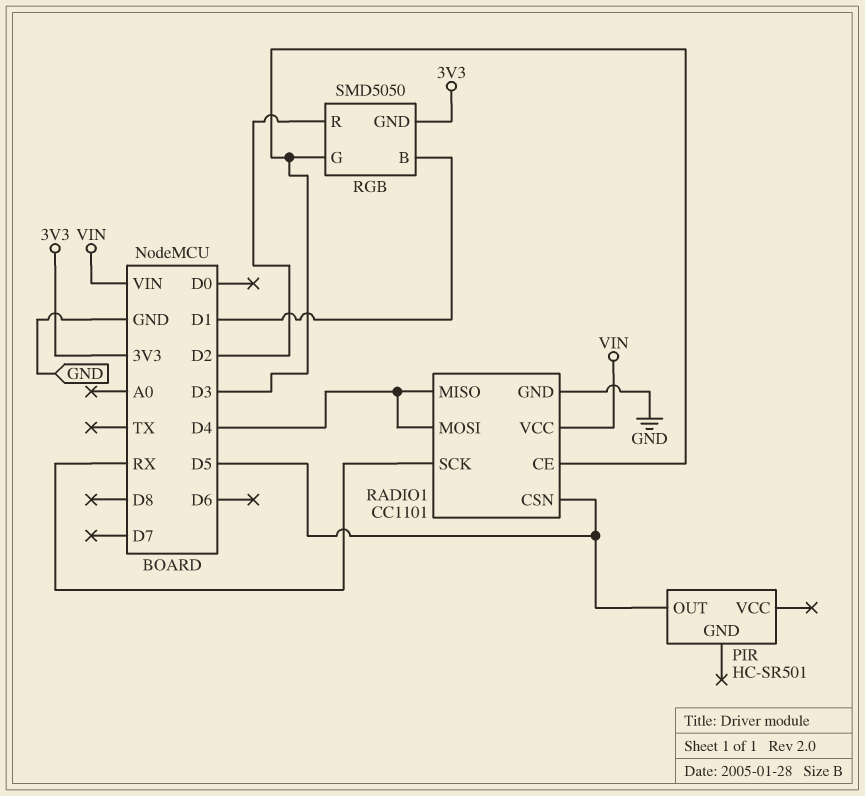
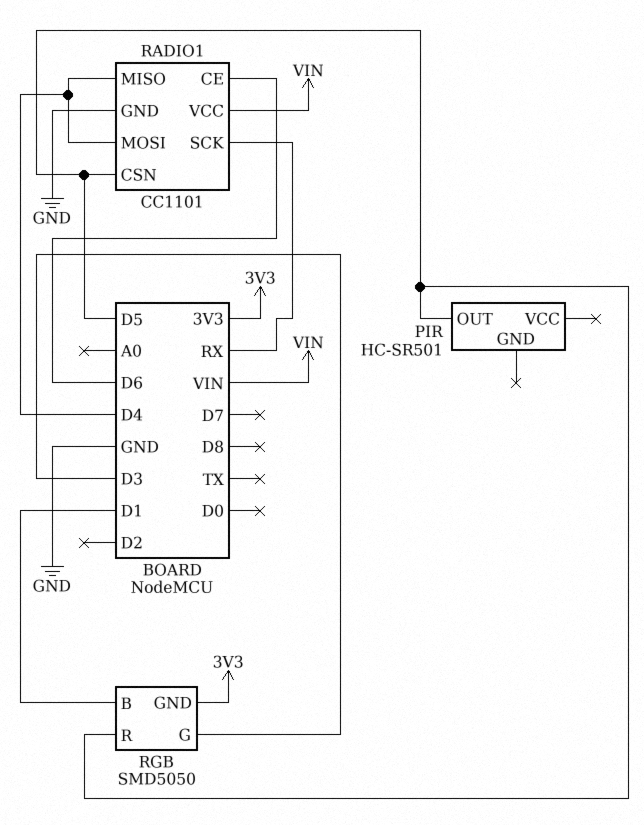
RADIO1 pin CE: D3 -> D6
RGB pin R: D2 -> D5

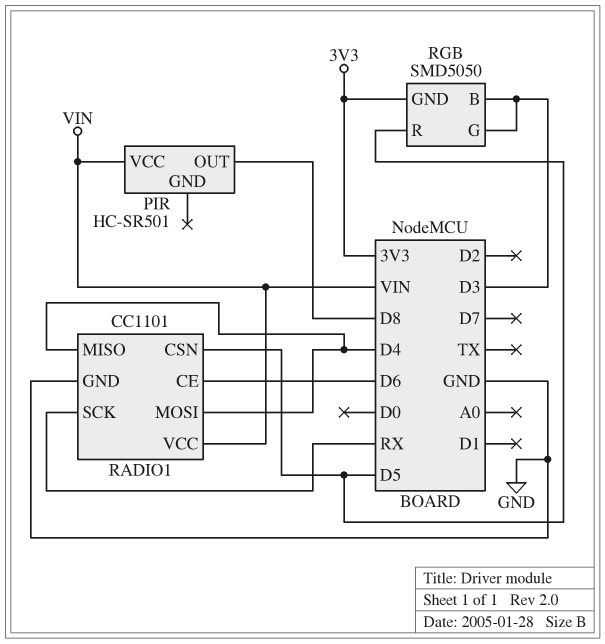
PIR pin OUT: D5 -> D8
PIR pin VCC: none -> VIN
RGB pin B: D1 -> D3

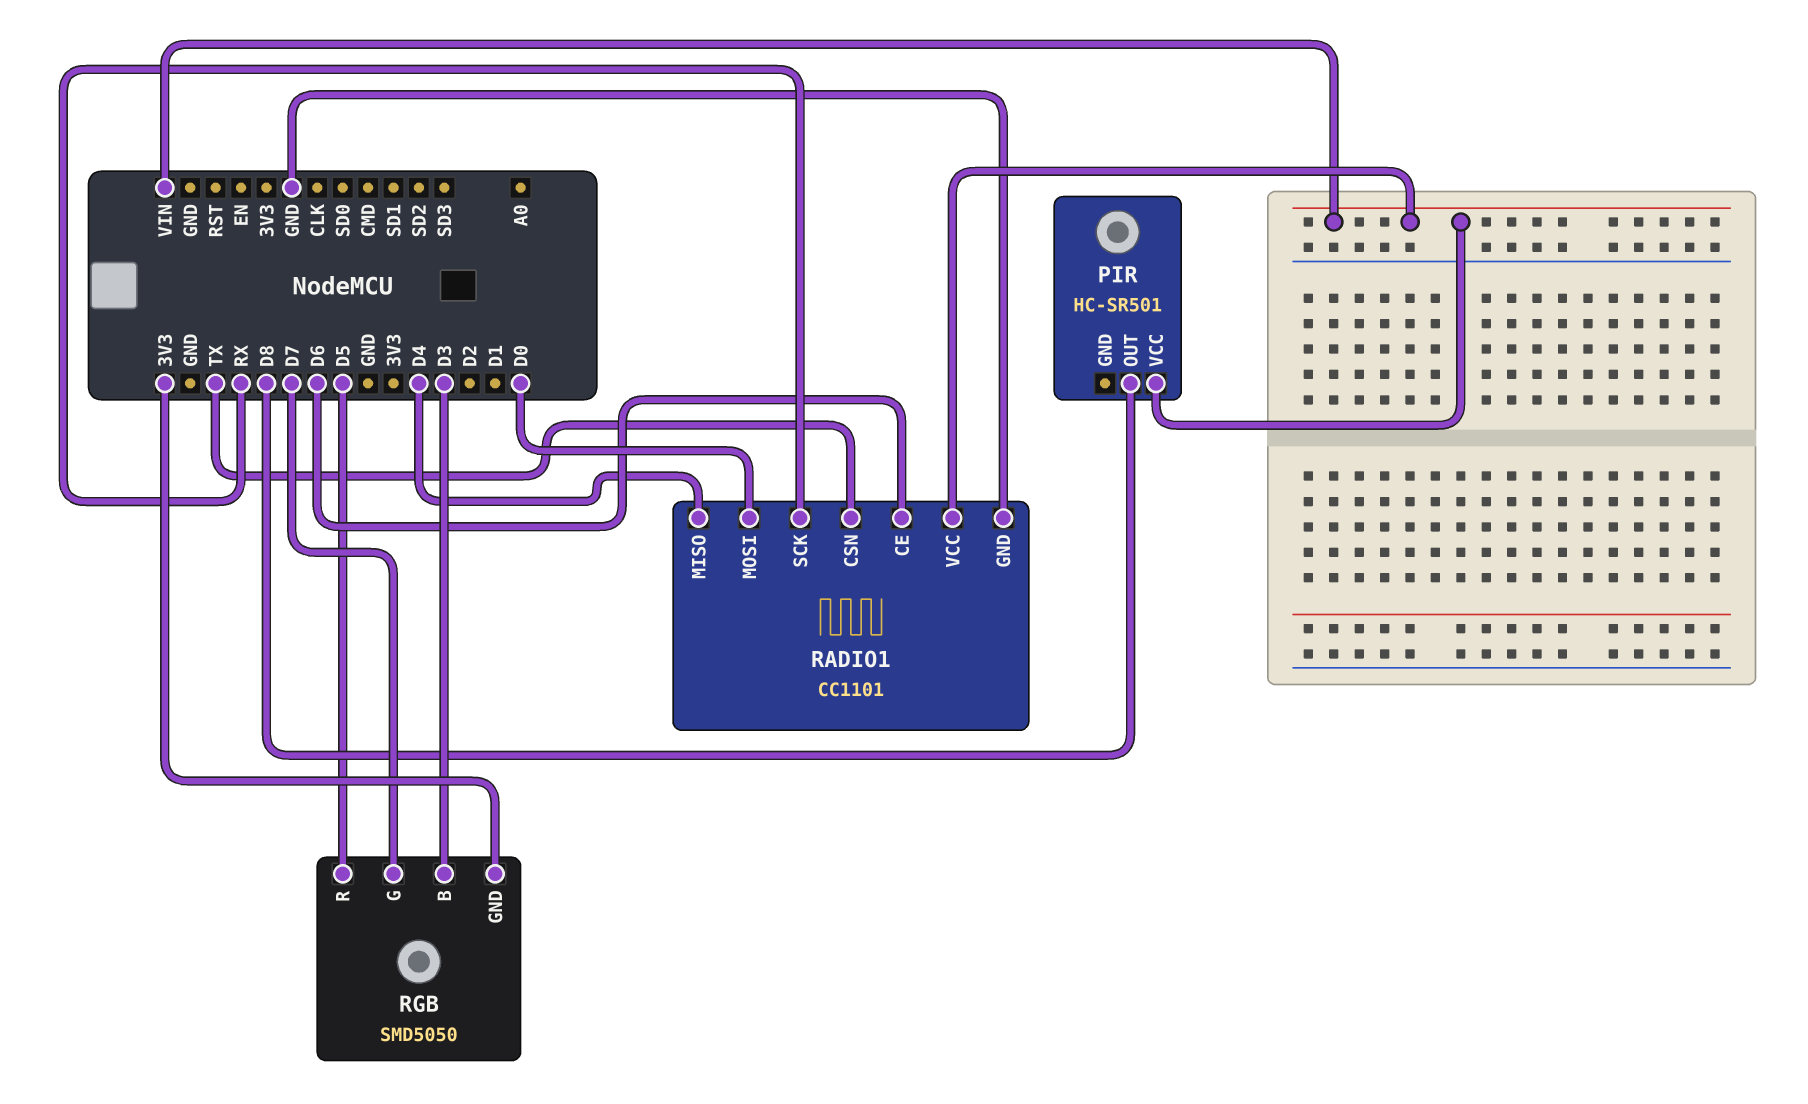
RADIO1 pin CSN: D5 -> TX
RADIO1 pin MOSI: D4 -> D0
RGB pin G: D3 -> D7

